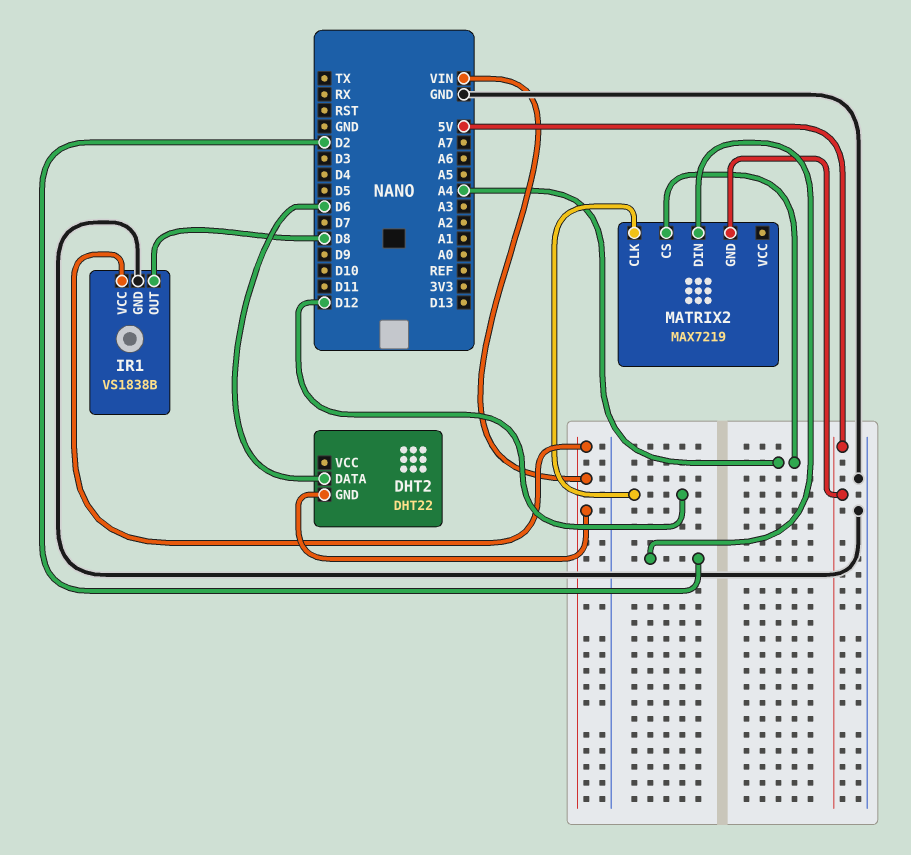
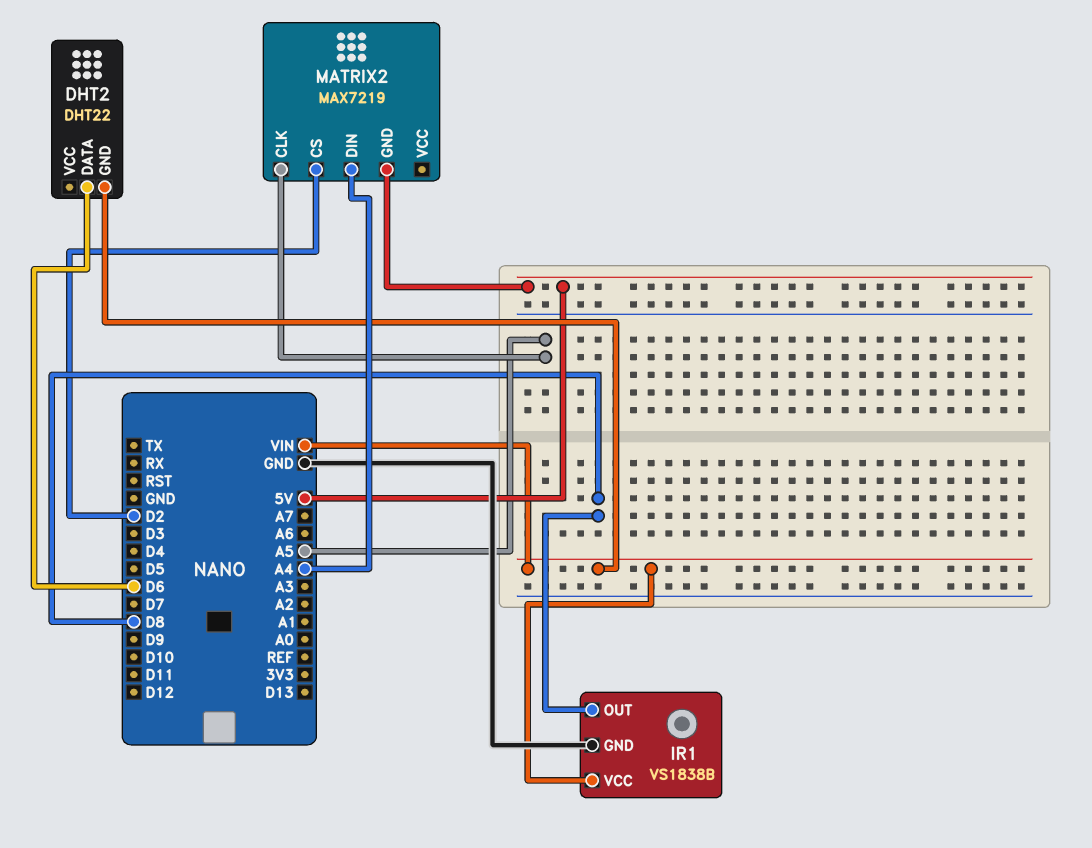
MATRIX2 pin CLK: D12 -> A5
MATRIX2 pin CS: A4 -> D2
MATRIX2 pin DIN: D2 -> A4

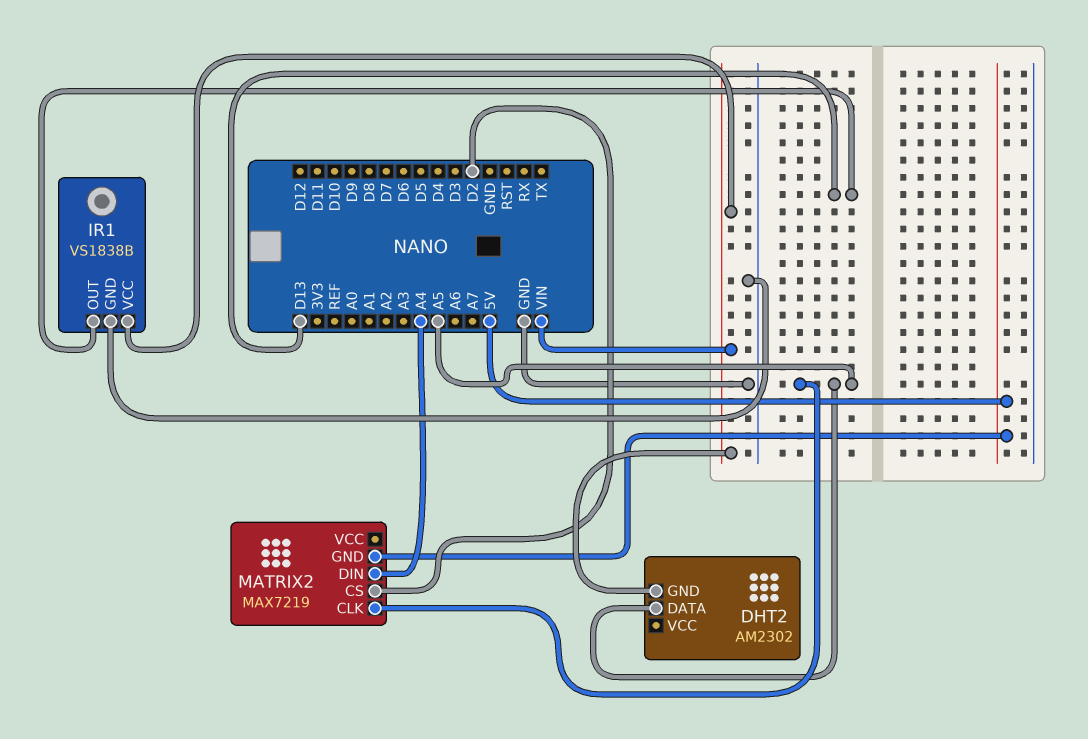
DHT2: DHT22 -> AM2302
DHT2 pin DATA: D6 -> A5
IR1 pin OUT: D8 -> D13

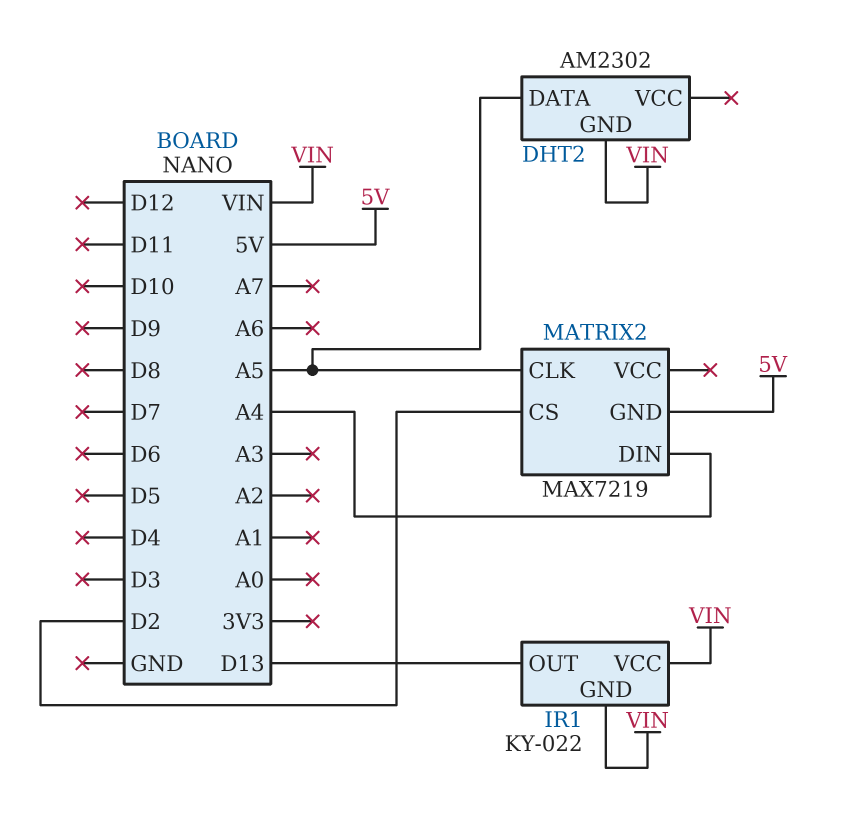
IR1: VS1838B -> KY-022
IR1 pin GND: GND -> VIN

